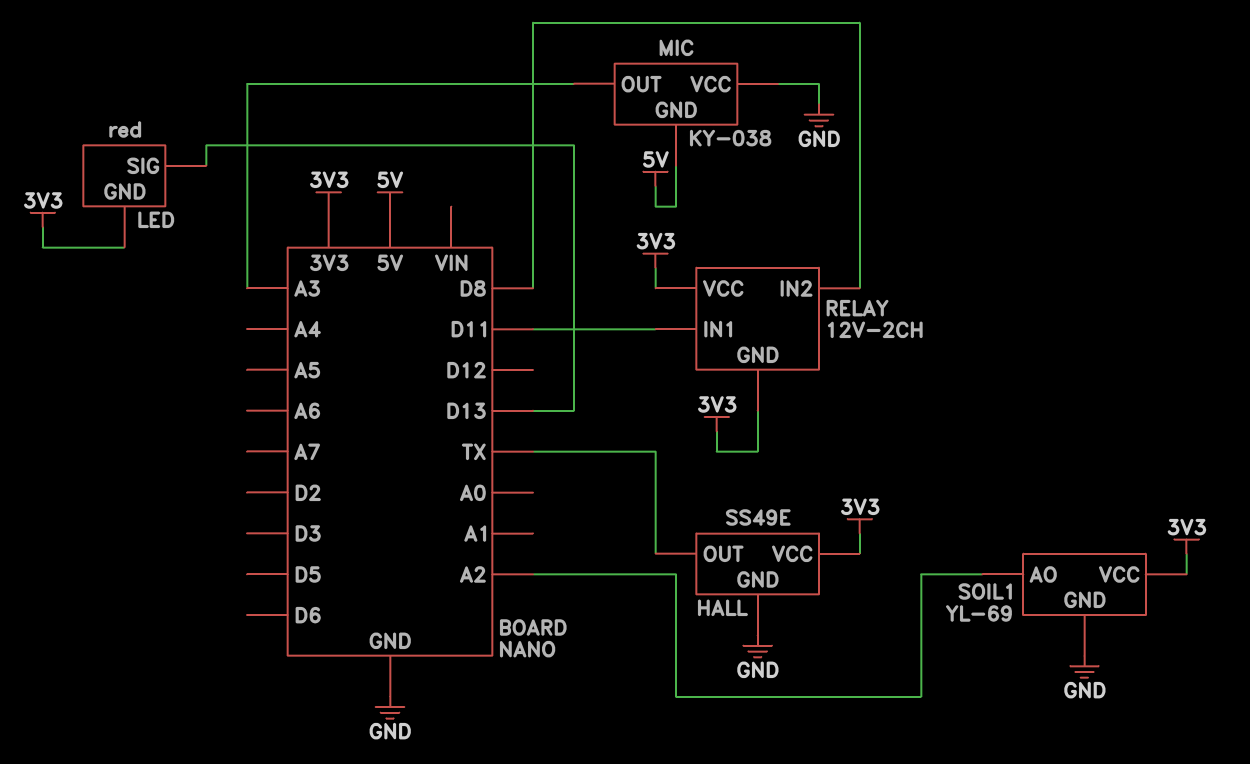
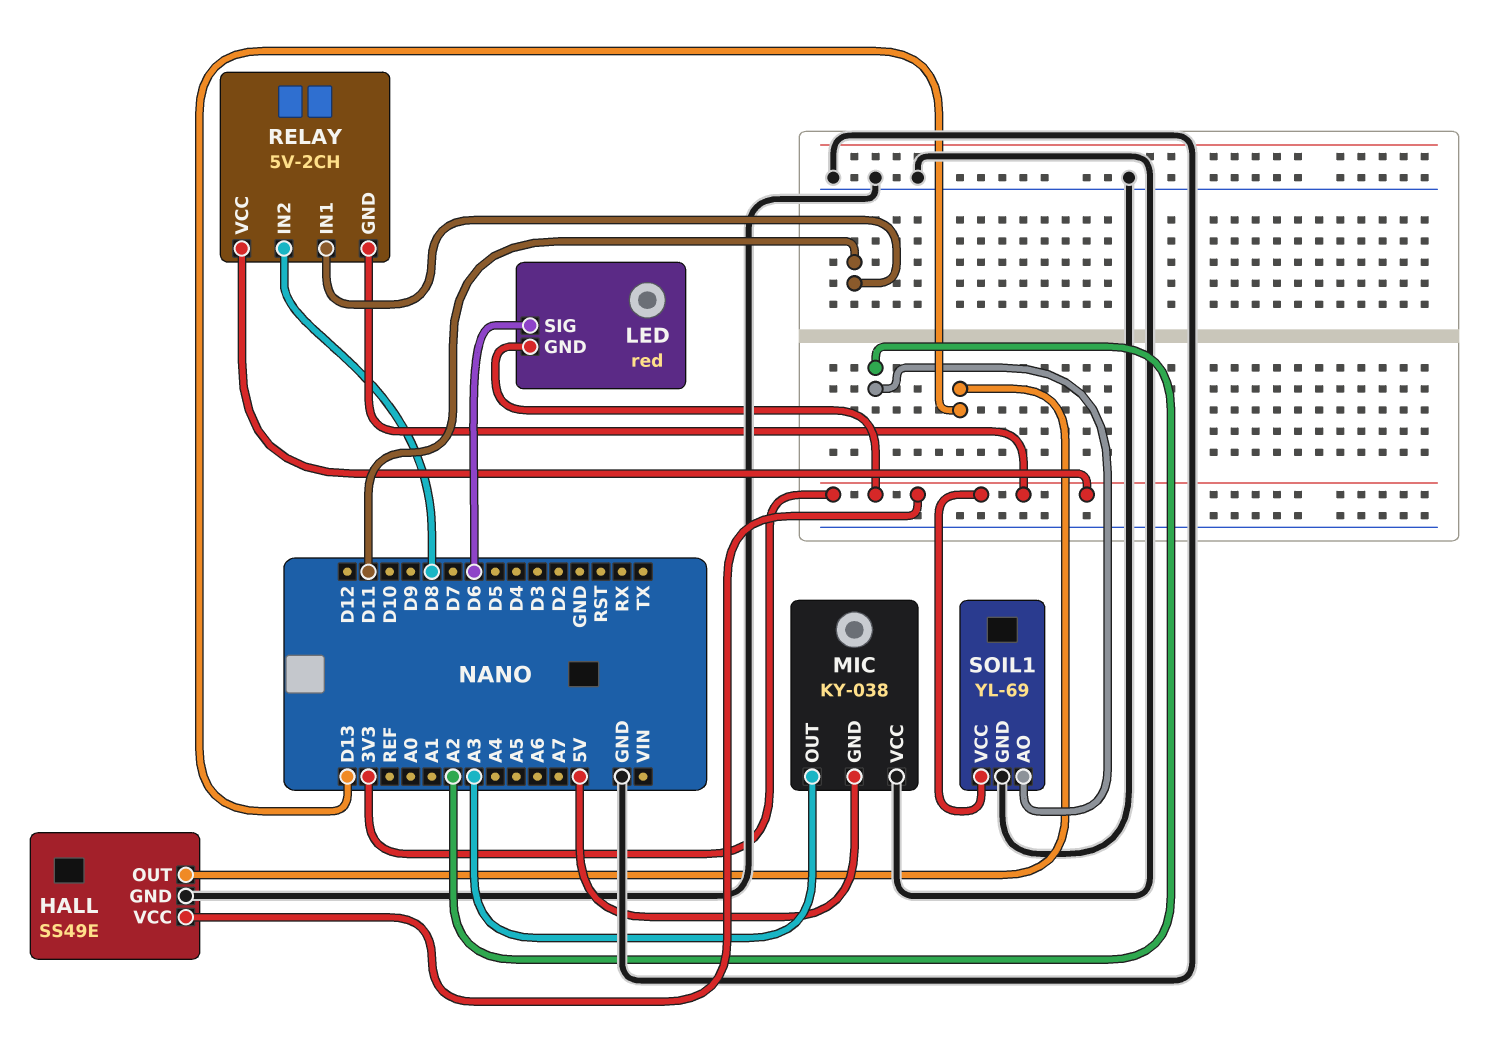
HALL pin OUT: TX -> D13
LED pin SIG: D13 -> D6
RELAY: 12V-2CH -> 5V-2CH

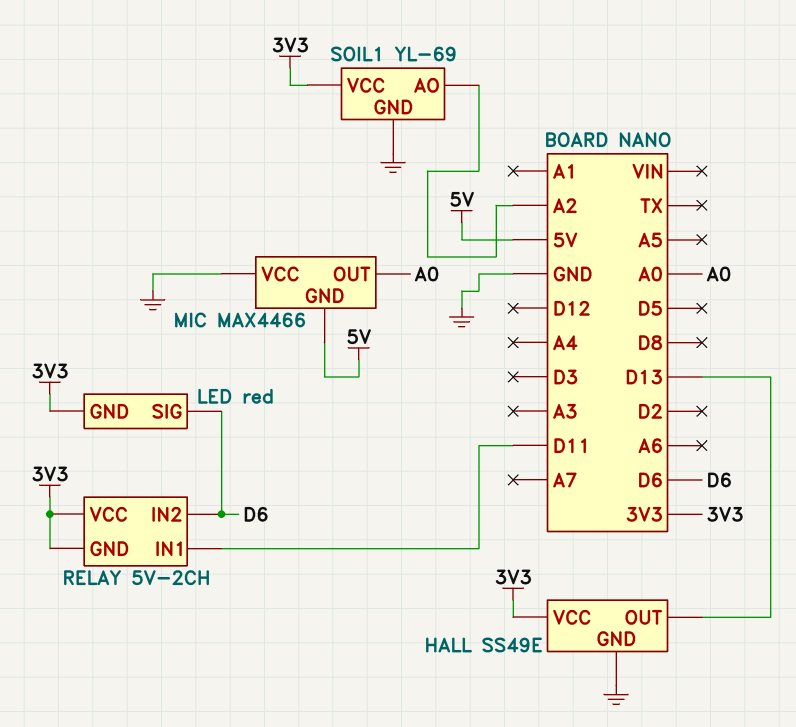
MIC: KY-038 -> MAX4466
MIC pin OUT: A3 -> A0
RELAY pin IN2: D8 -> D6

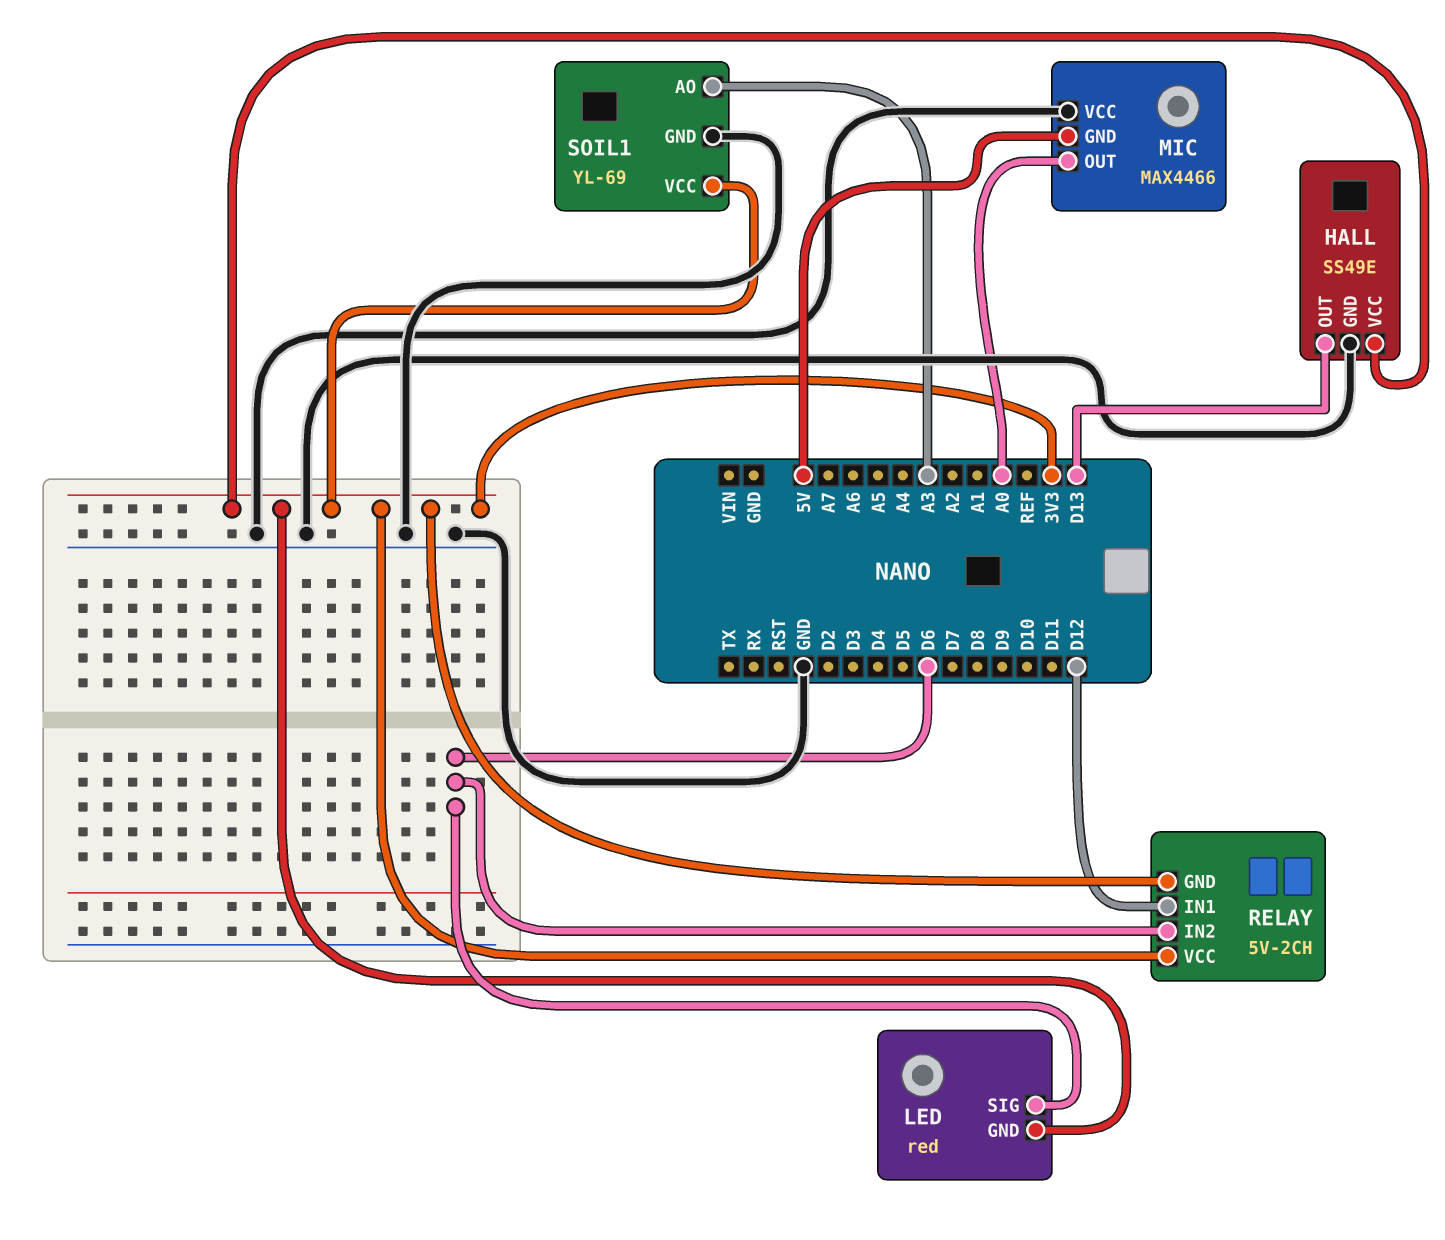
RELAY pin IN1: D11 -> D12
SOIL1 pin AO: A2 -> A3

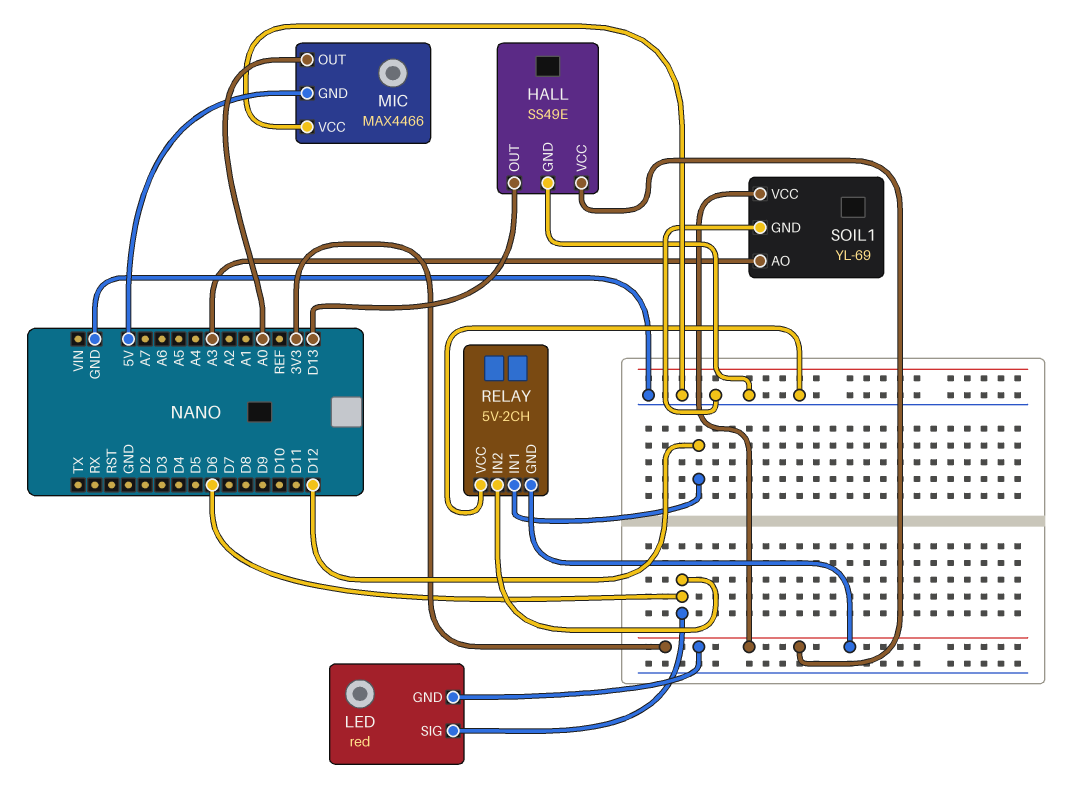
RELAY pin VCC: 3V3 -> GND

